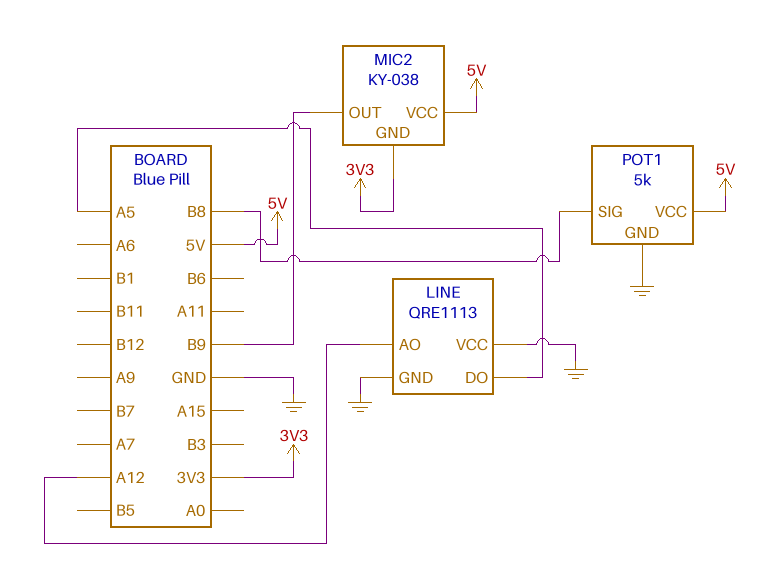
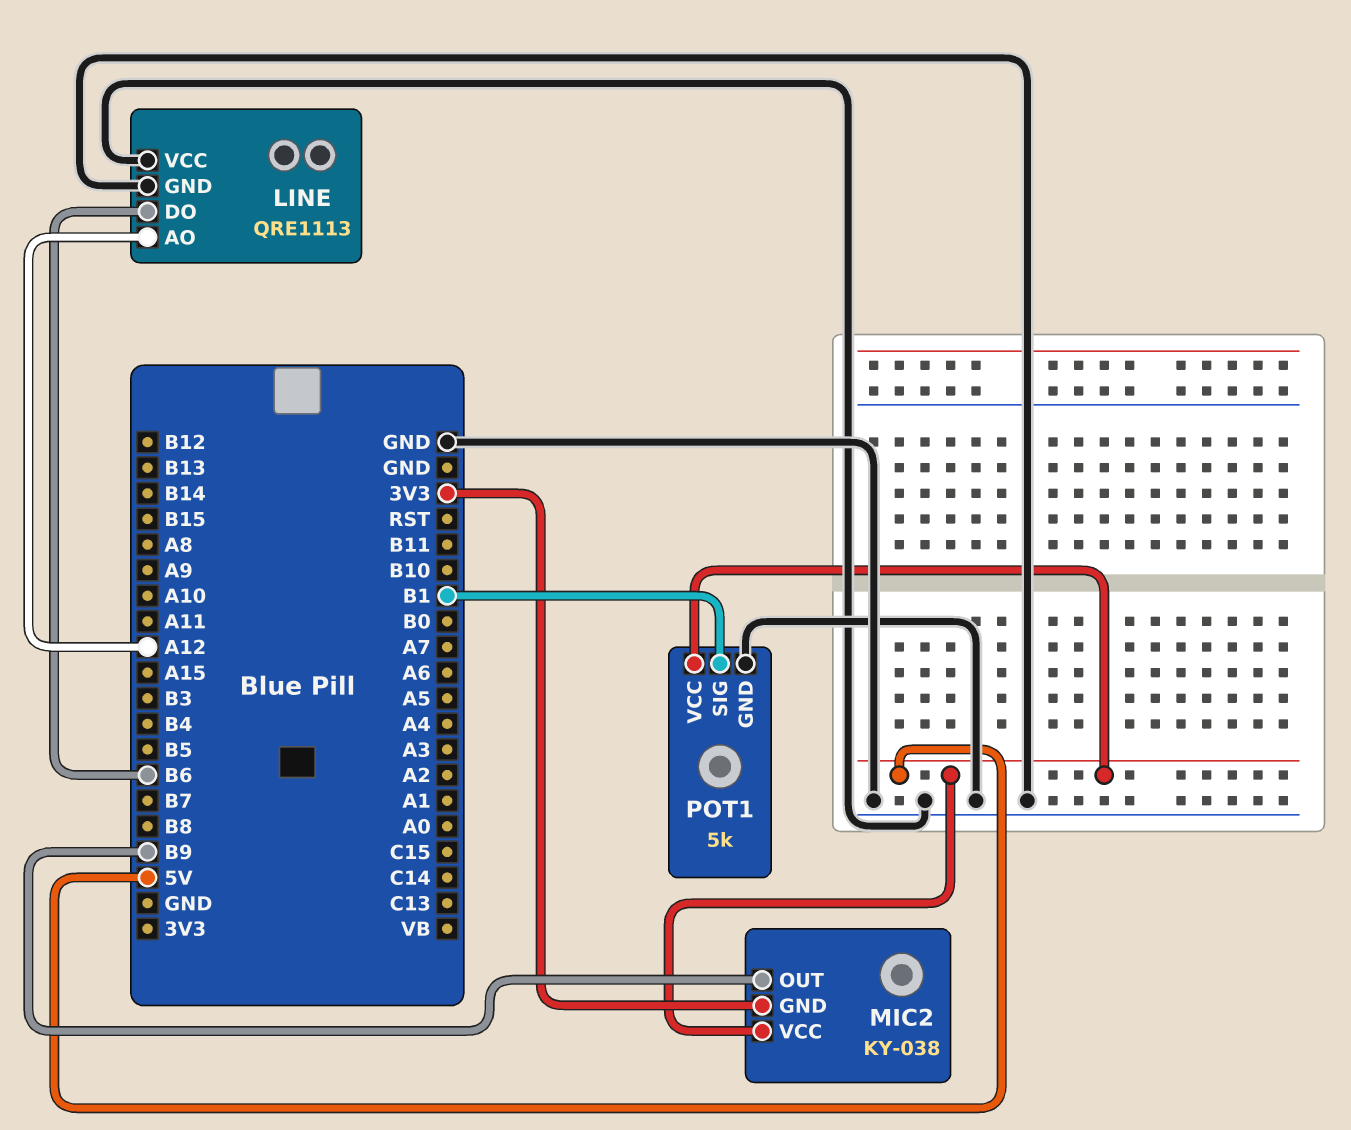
LINE pin DO: A5 -> B6
POT1 pin SIG: B8 -> B1

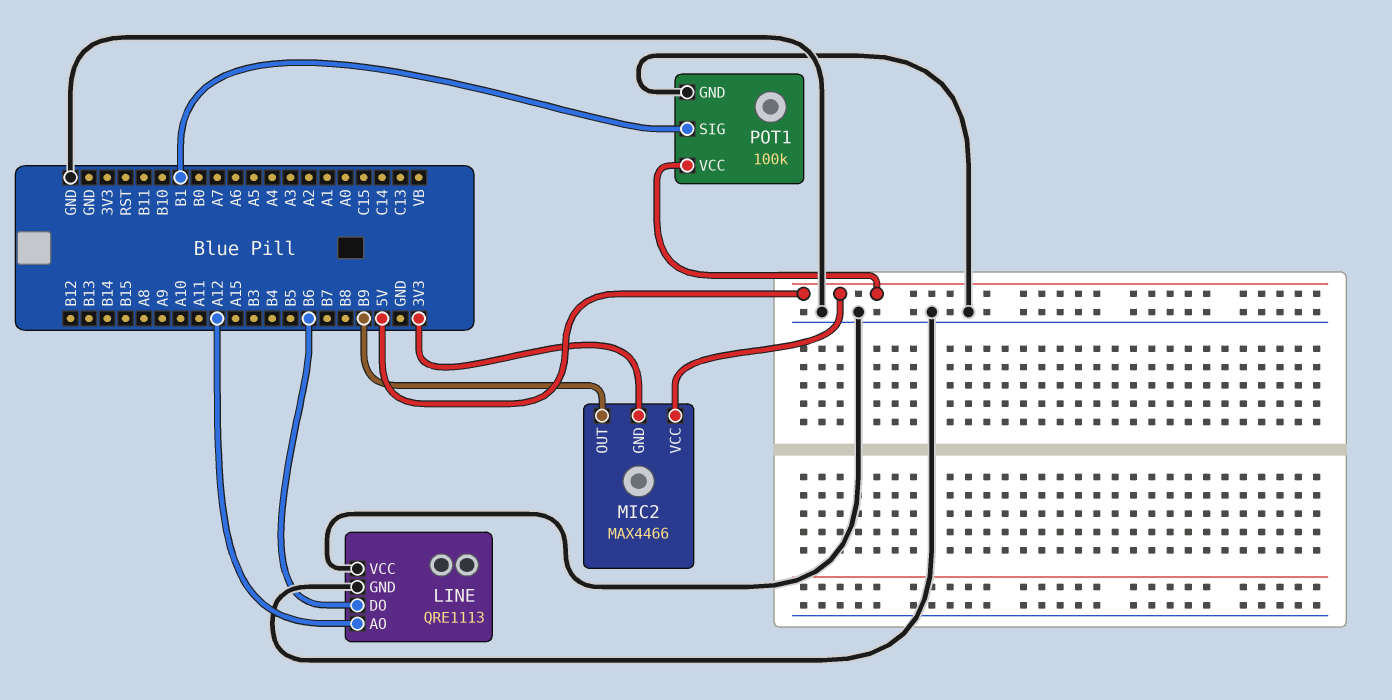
MIC2: KY-038 -> MAX4466
POT1: 5k -> 100k

